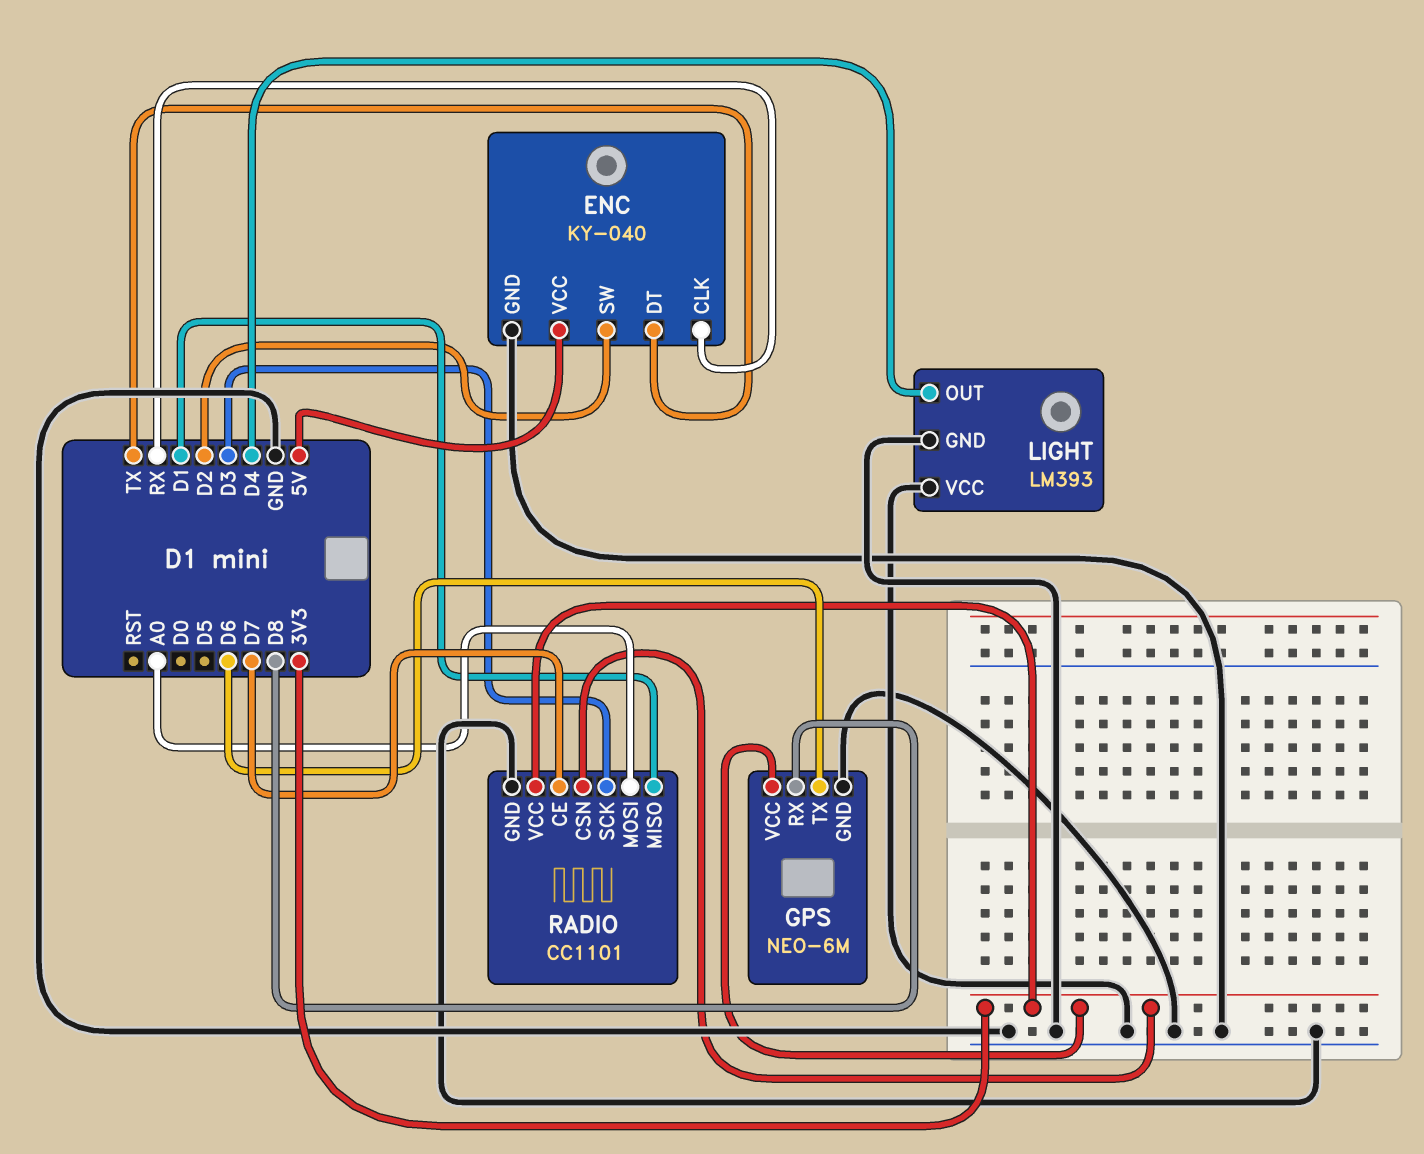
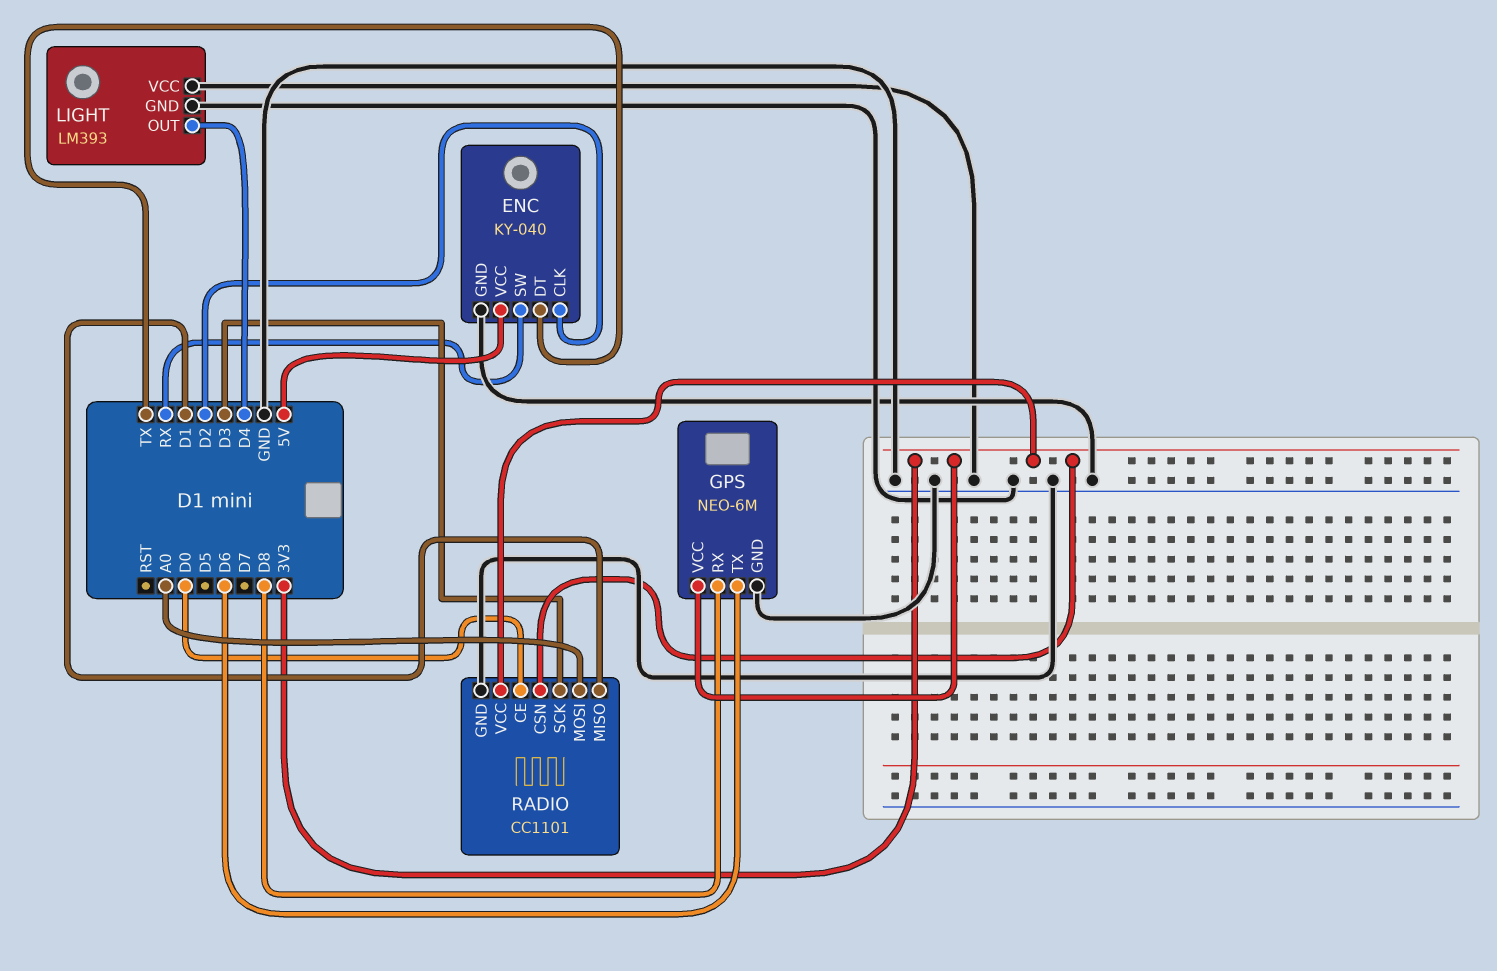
ENC pin CLK: RX -> D2
ENC pin SW: D2 -> RX
RADIO pin CE: D7 -> D0

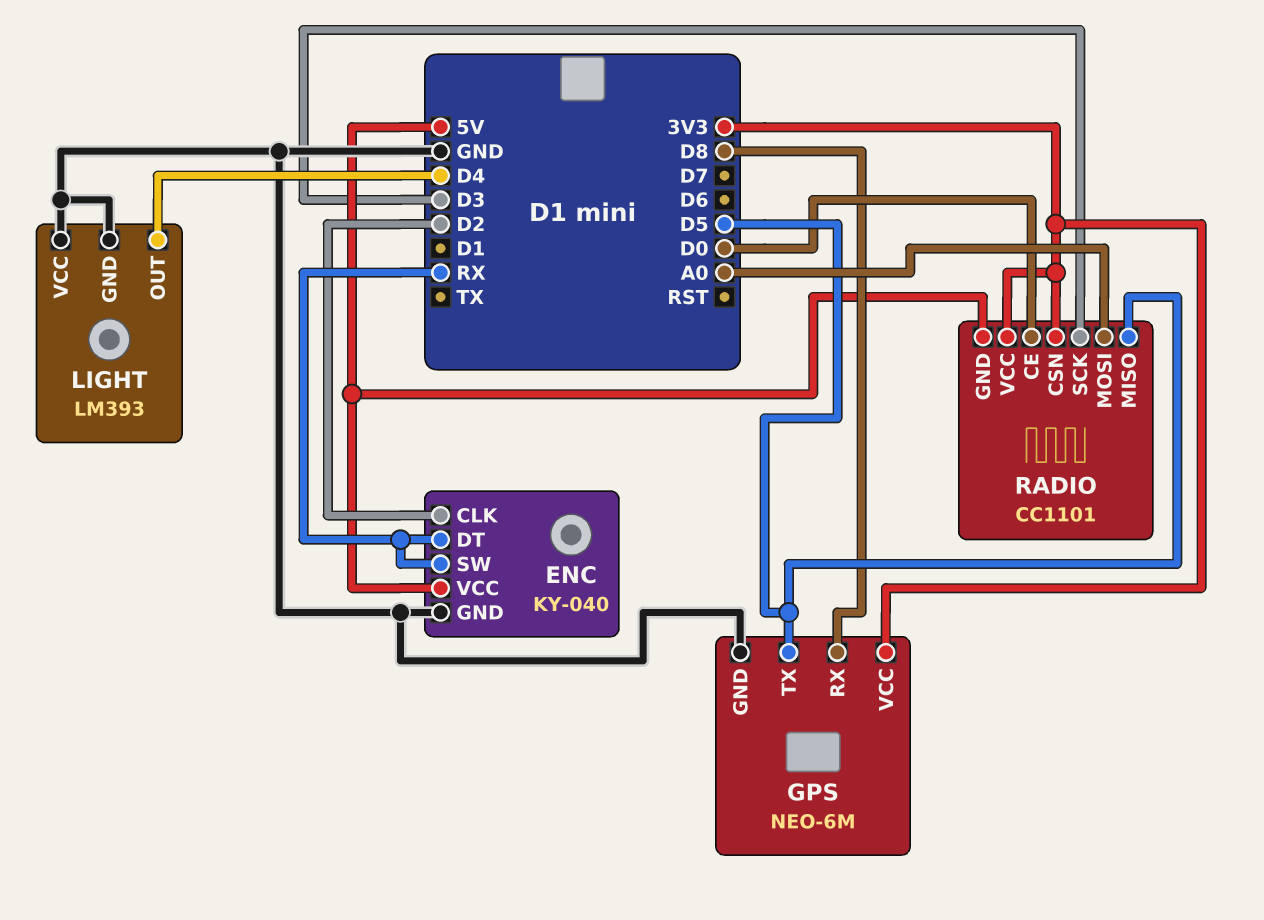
ENC pin DT: TX -> RX
GPS pin TX: D6 -> D5
RADIO pin GND: GND -> 5V
RADIO pin MISO: D1 -> D5

